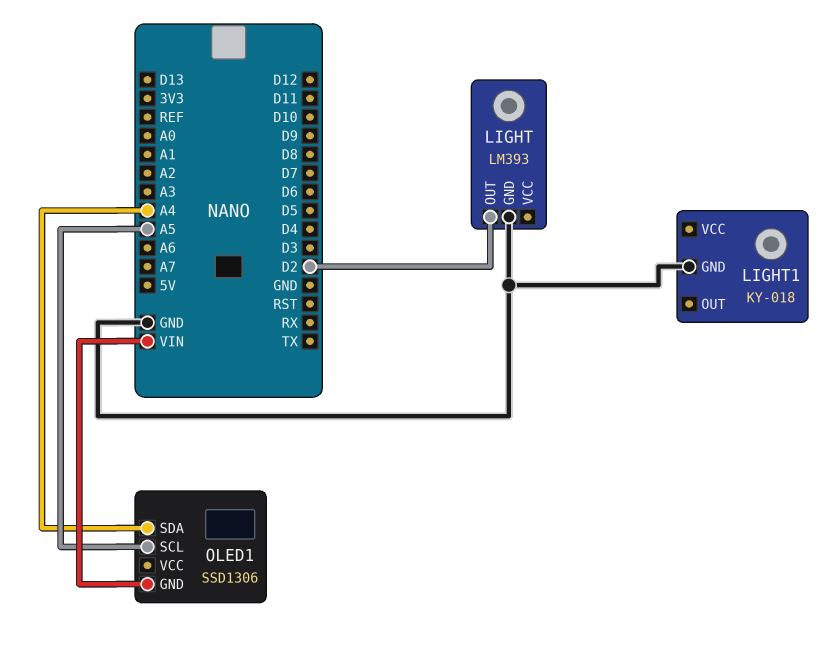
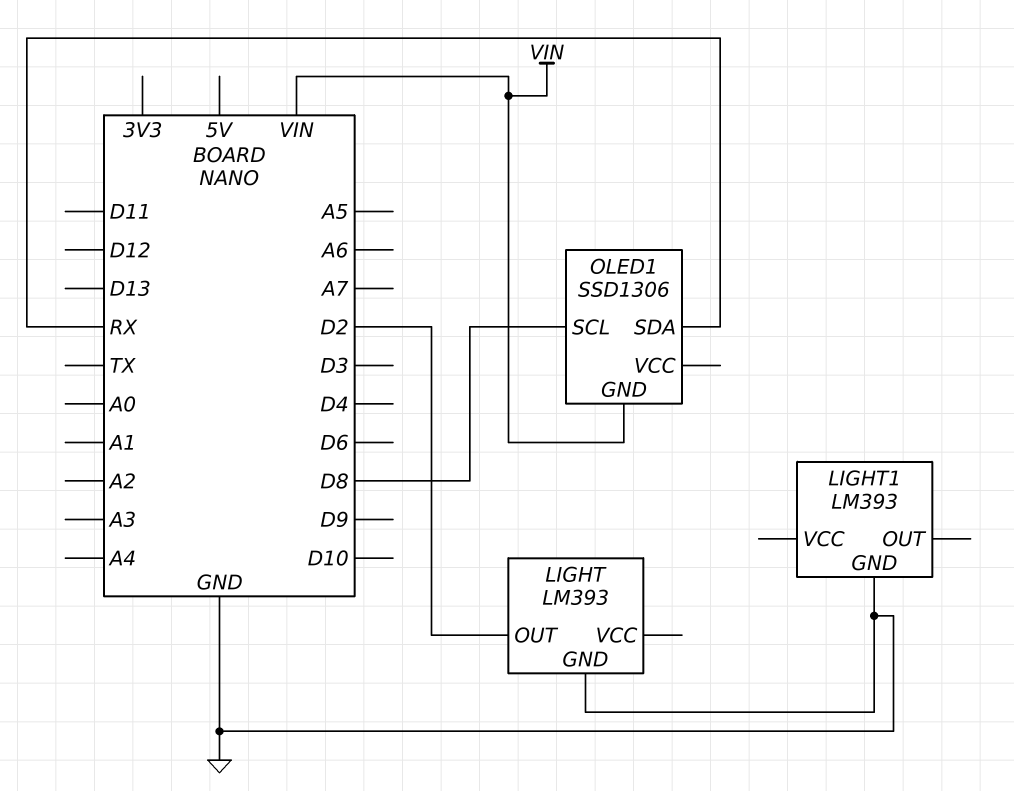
LIGHT1: KY-018 -> LM393
OLED1 pin SCL: A5 -> D8
OLED1 pin SDA: A4 -> RX

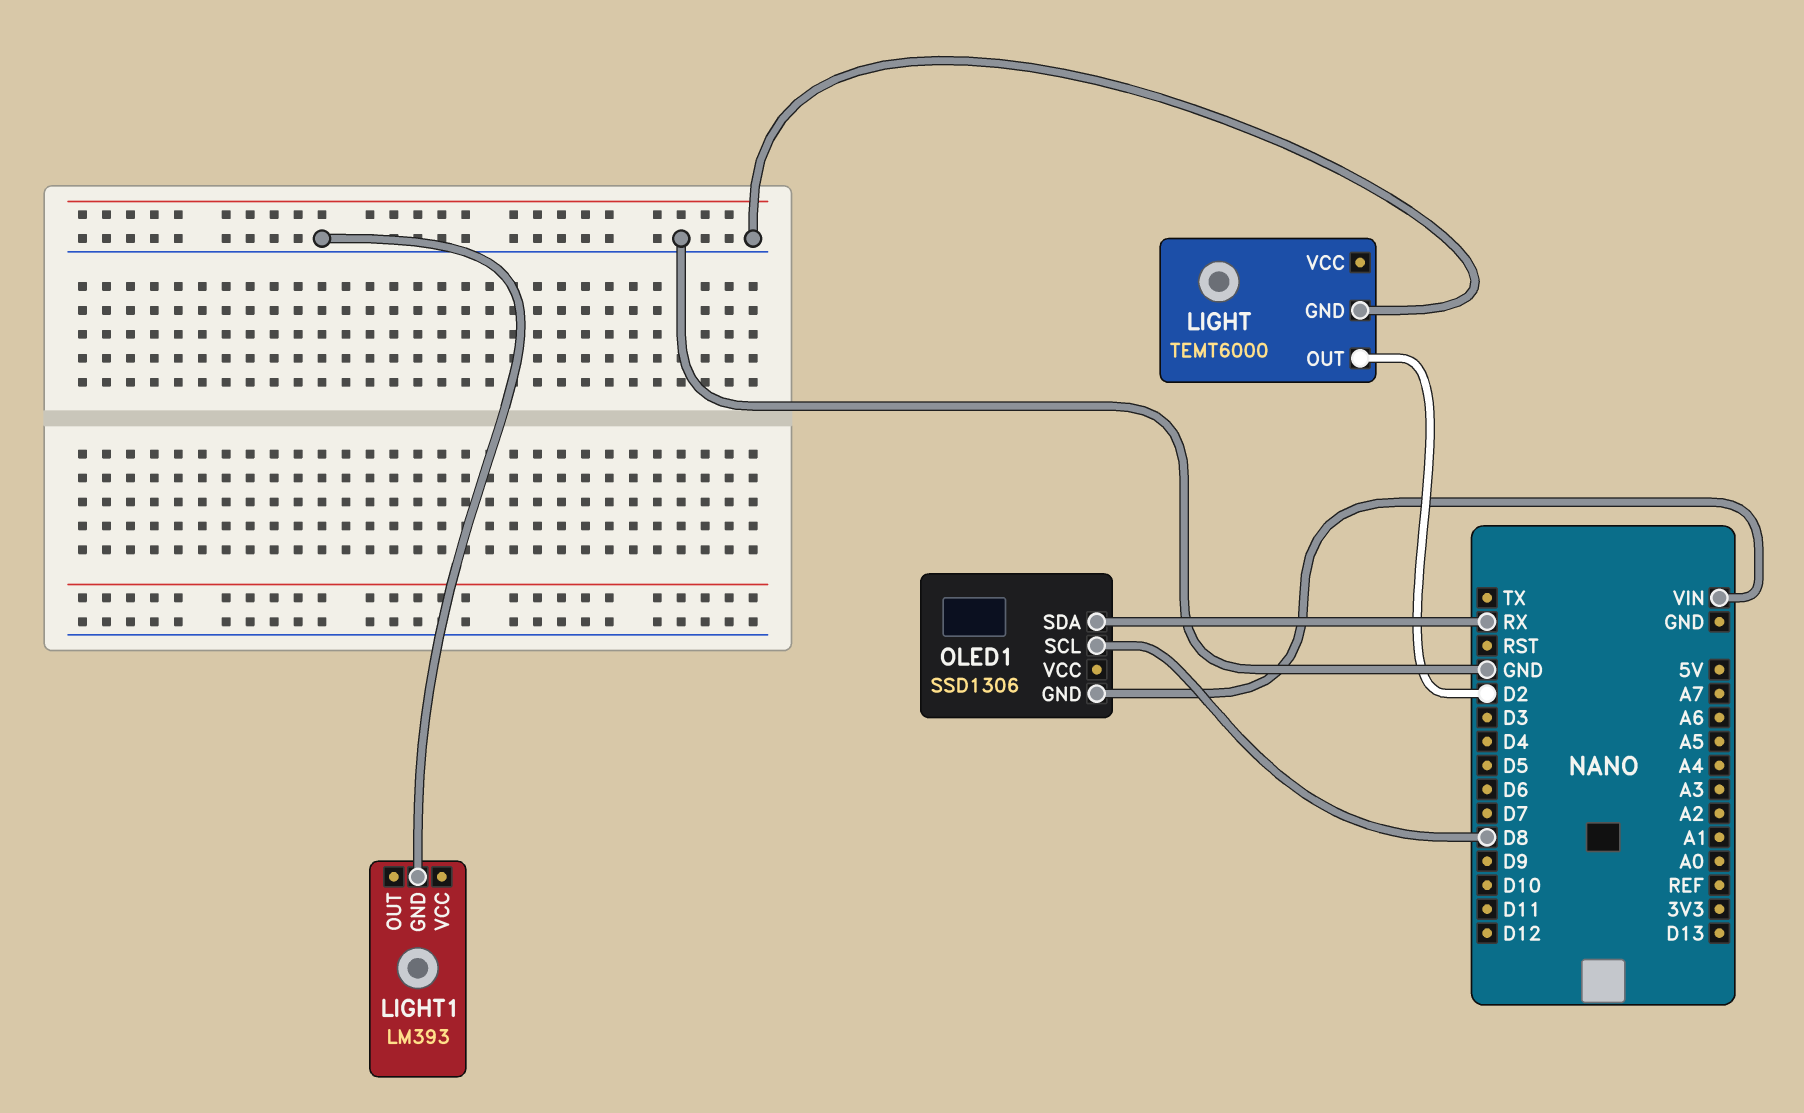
LIGHT: LM393 -> TEMT6000

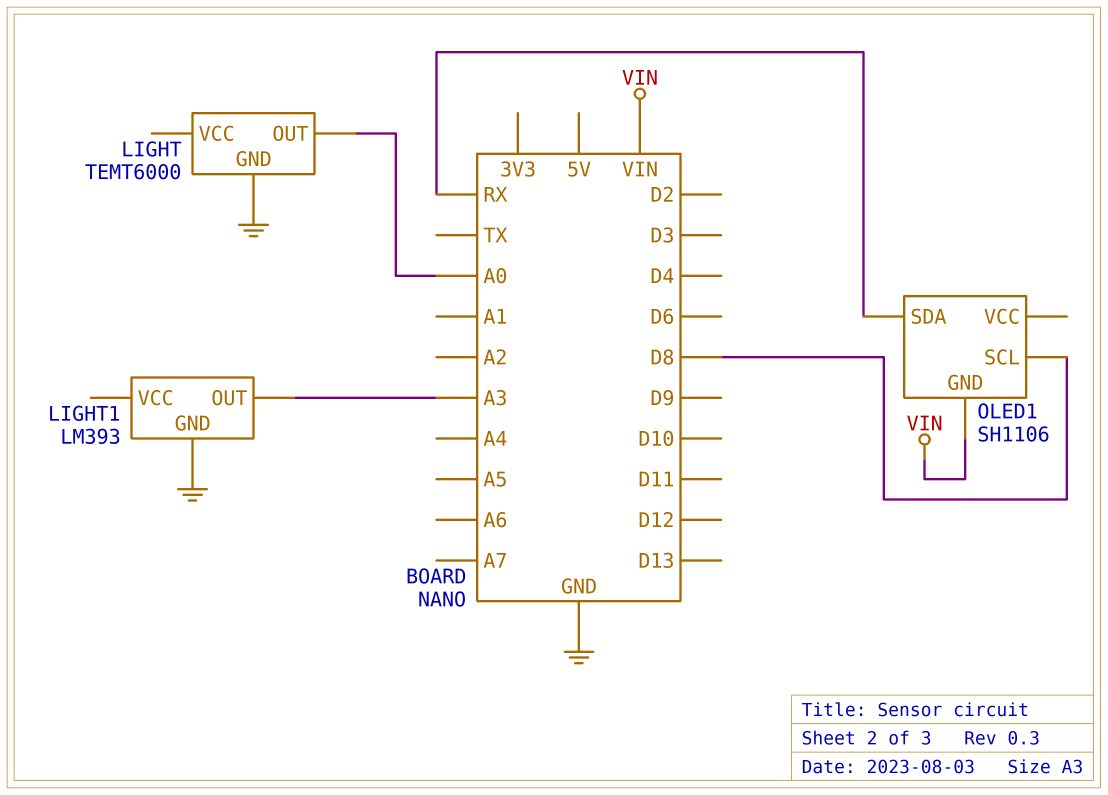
LIGHT pin OUT: D2 -> A0
LIGHT1 pin OUT: none -> A3
OLED1: SSD1306 -> SH1106

